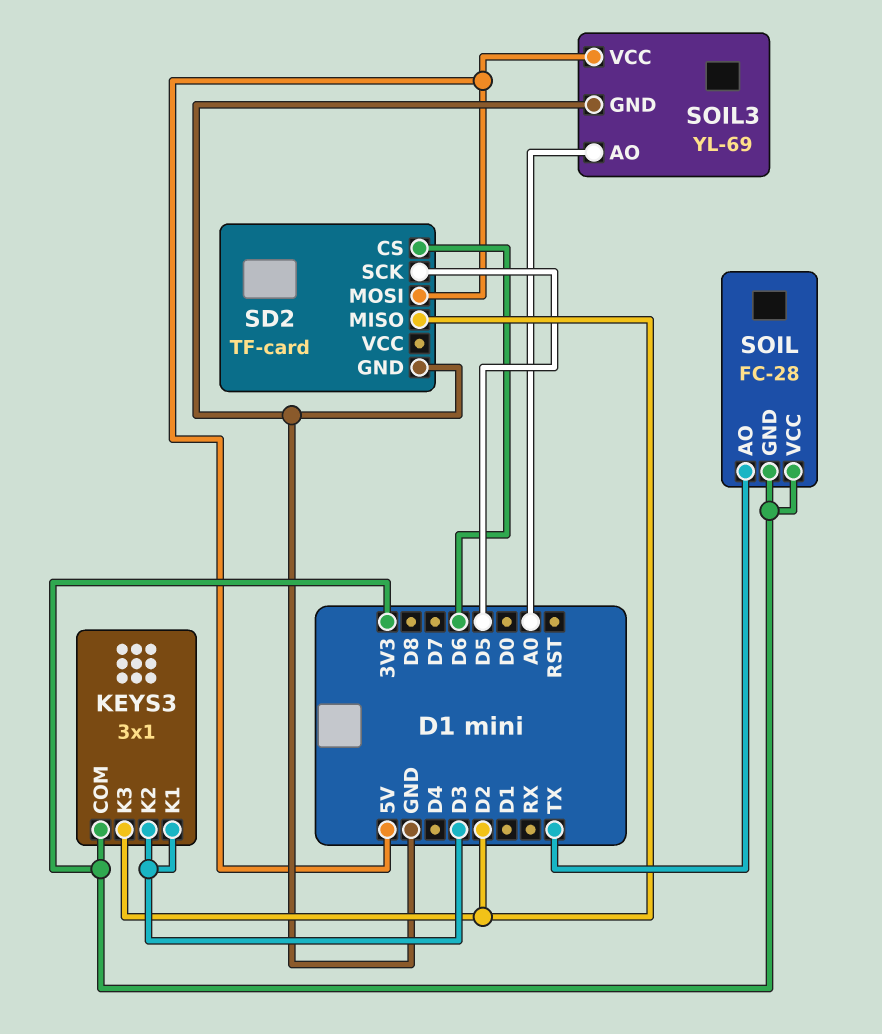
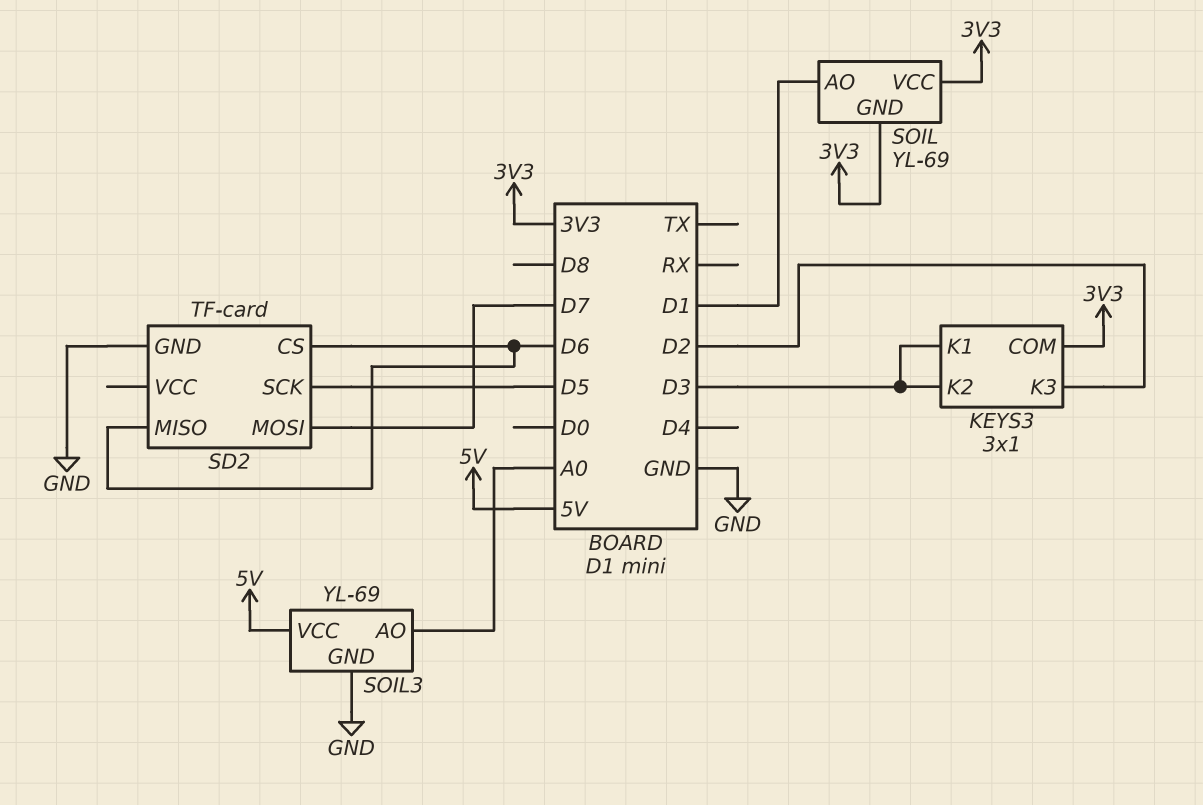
SD2 pin MISO: D2 -> D6
SD2 pin MOSI: 5V -> D7
SOIL: FC-28 -> YL-69
SOIL pin AO: TX -> D1

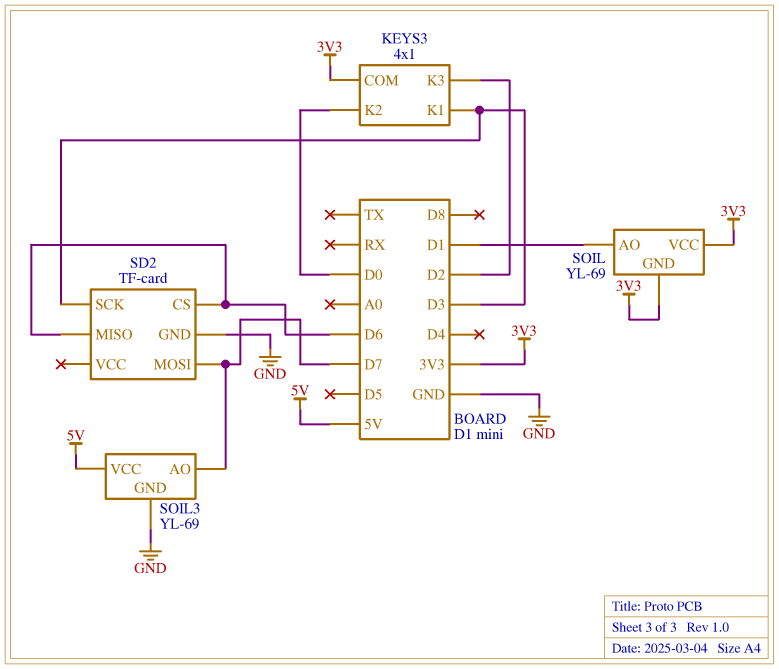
KEYS3: 3x1 -> 4x1
KEYS3 pin K2: D3 -> D0
SD2 pin SCK: D5 -> D3
SOIL3 pin AO: A0 -> D7

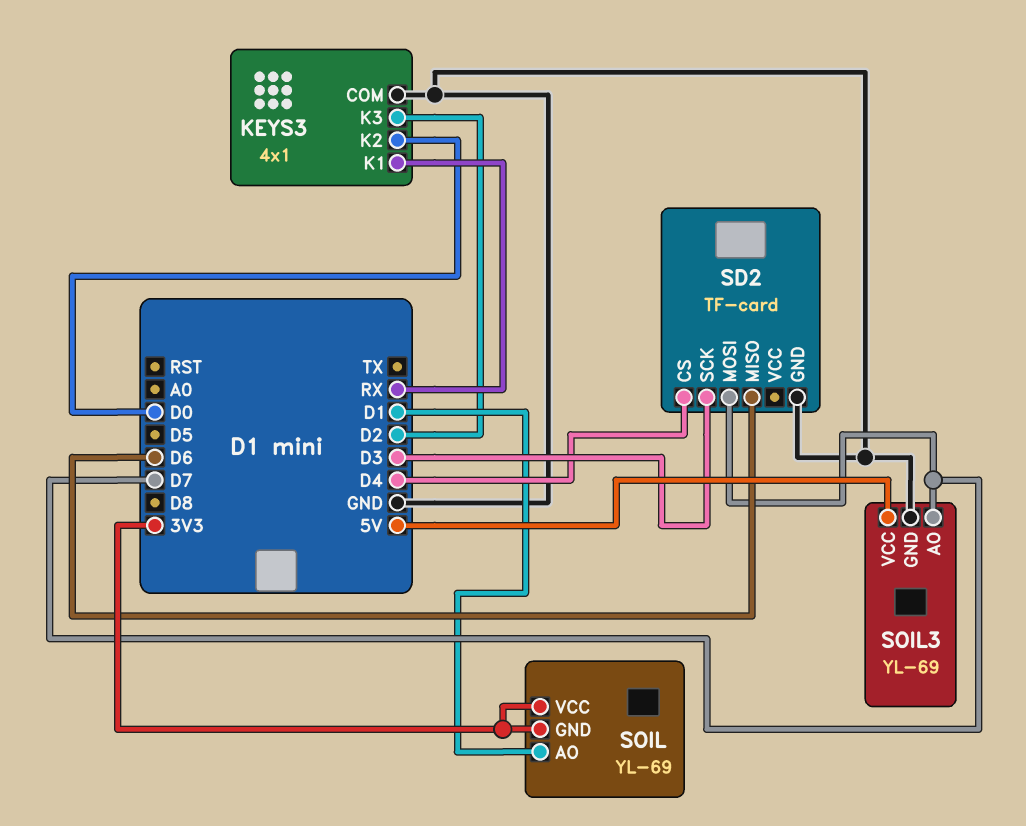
KEYS3 pin COM: 3V3 -> GND
KEYS3 pin K1: D3 -> RX
SD2 pin CS: D6 -> D4

